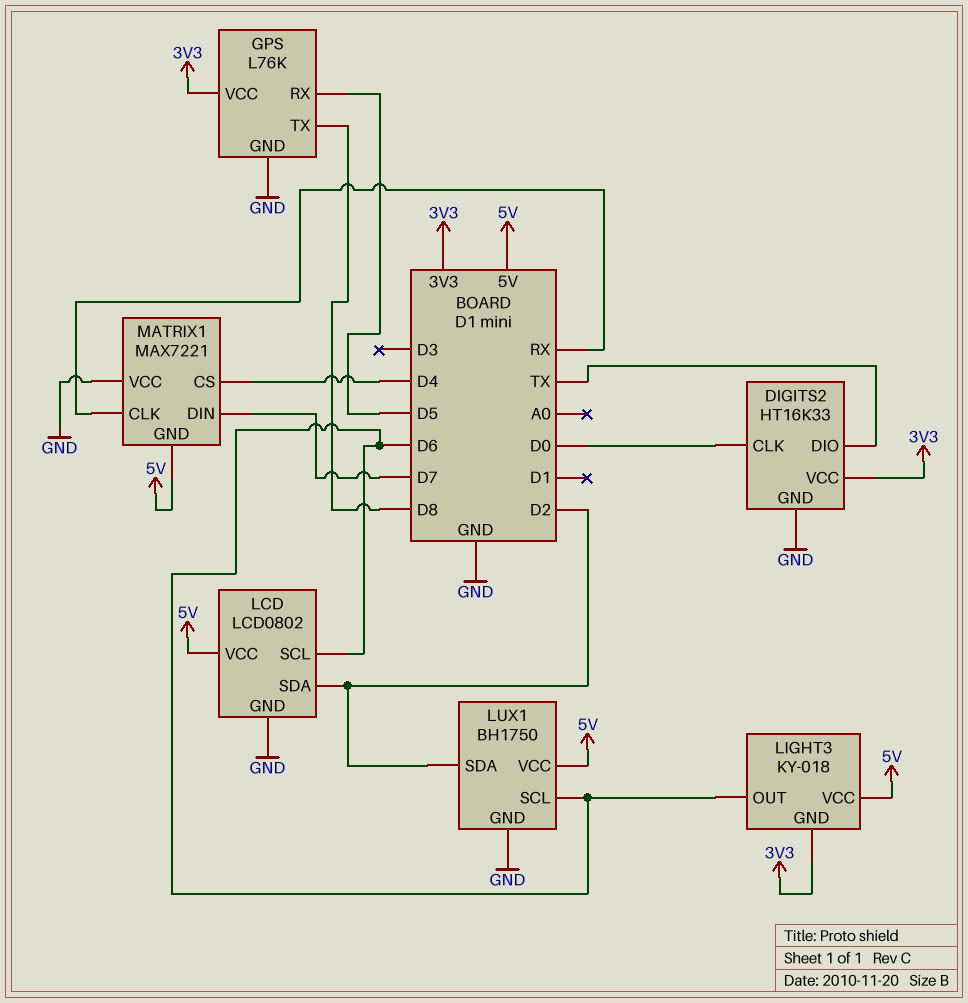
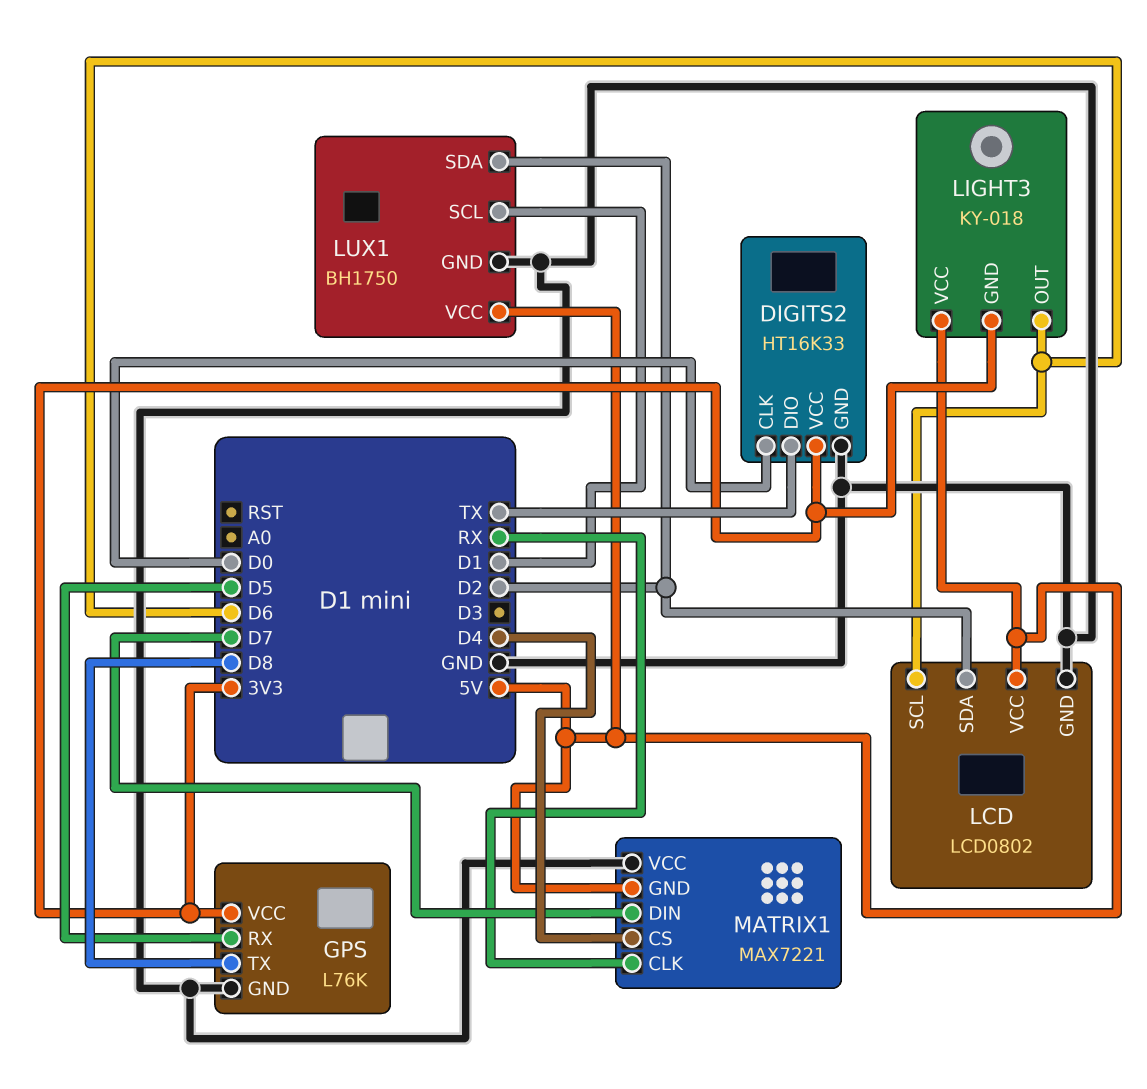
LUX1 pin SCL: D6 -> D1

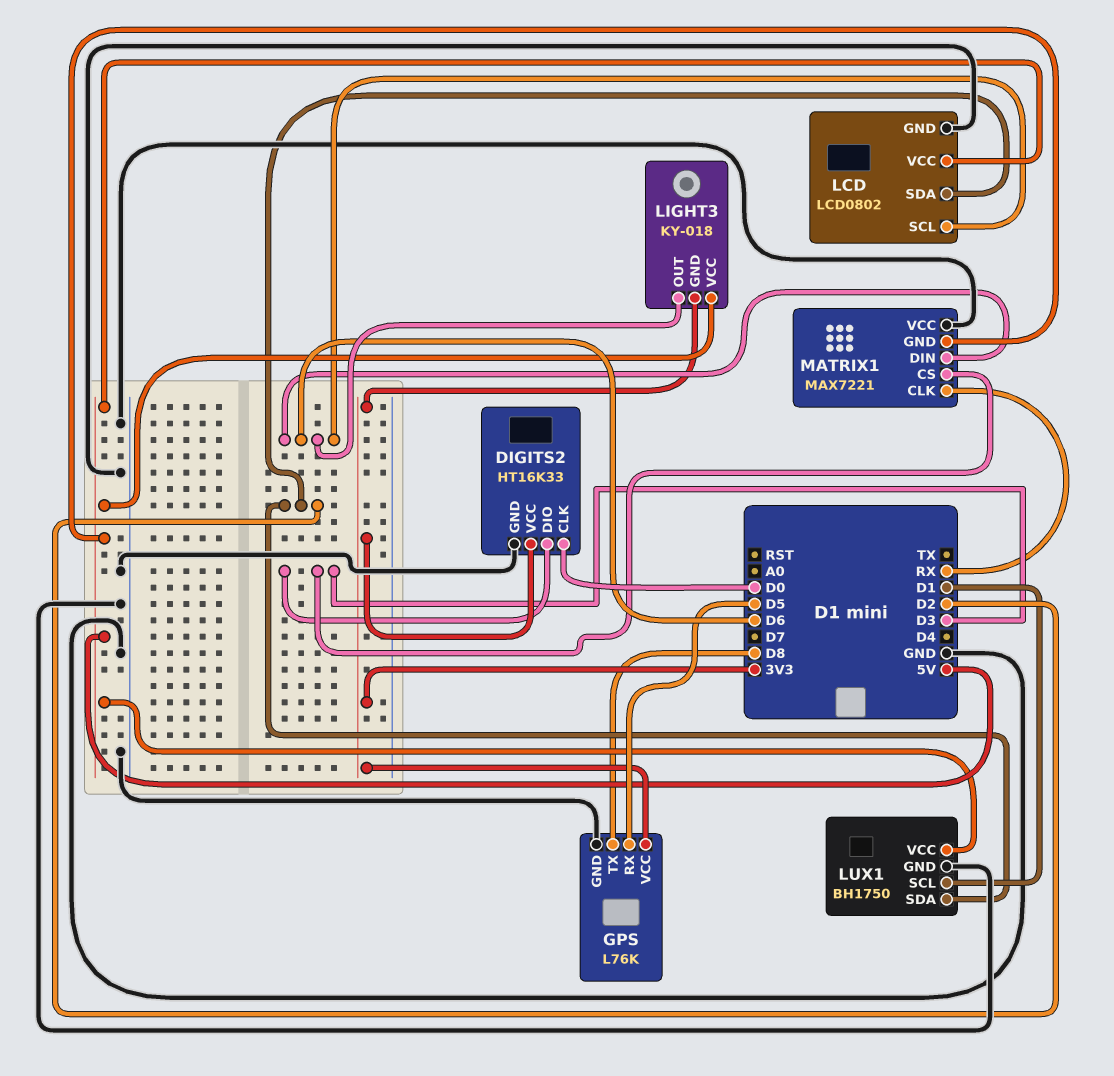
DIGITS2 pin DIO: TX -> D3
MATRIX1 pin CS: D4 -> D3
MATRIX1 pin DIN: D7 -> D6

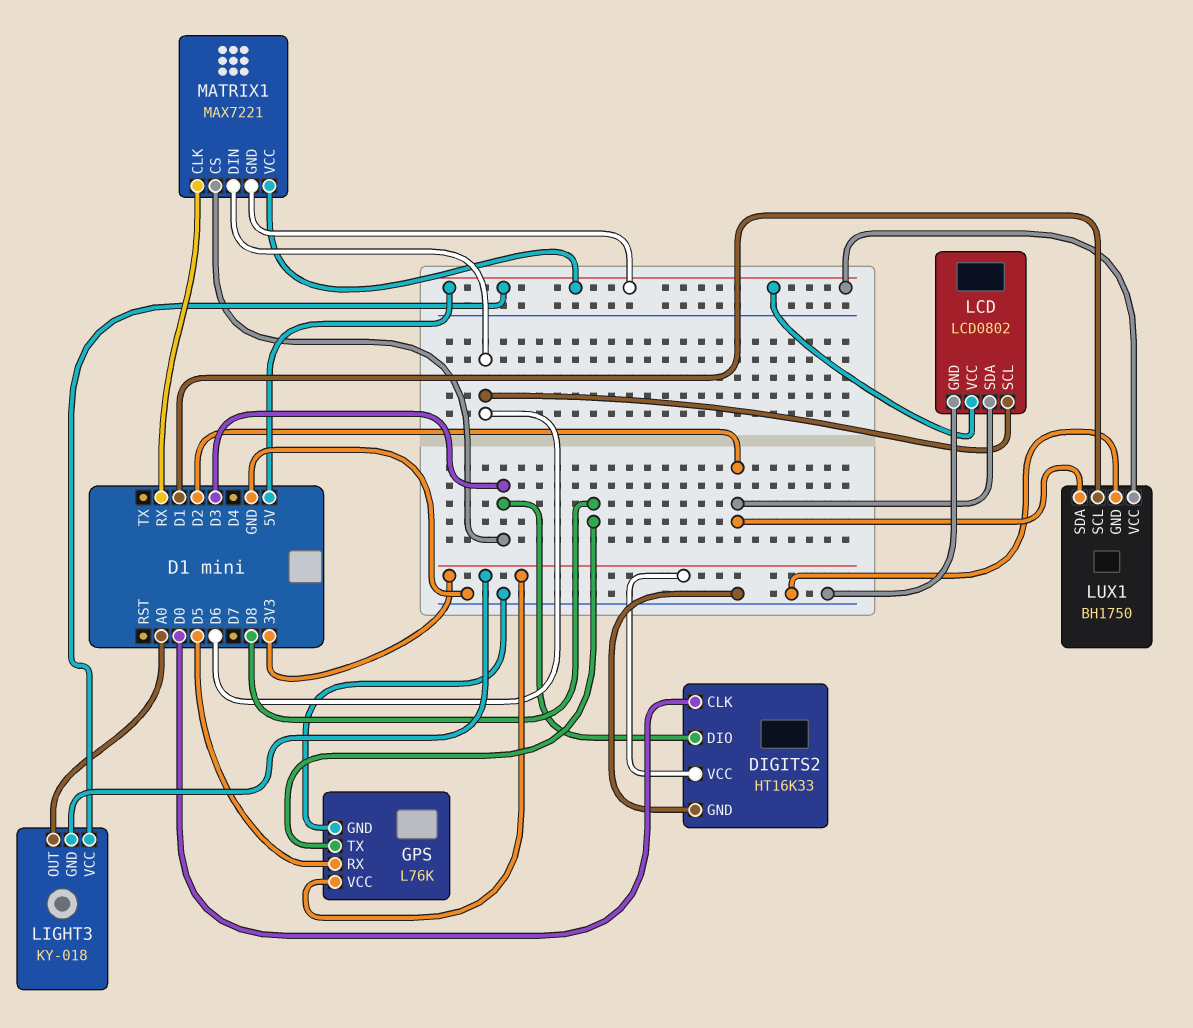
LIGHT3 pin OUT: D6 -> A0
MATRIX1 pin VCC: GND -> 5V

